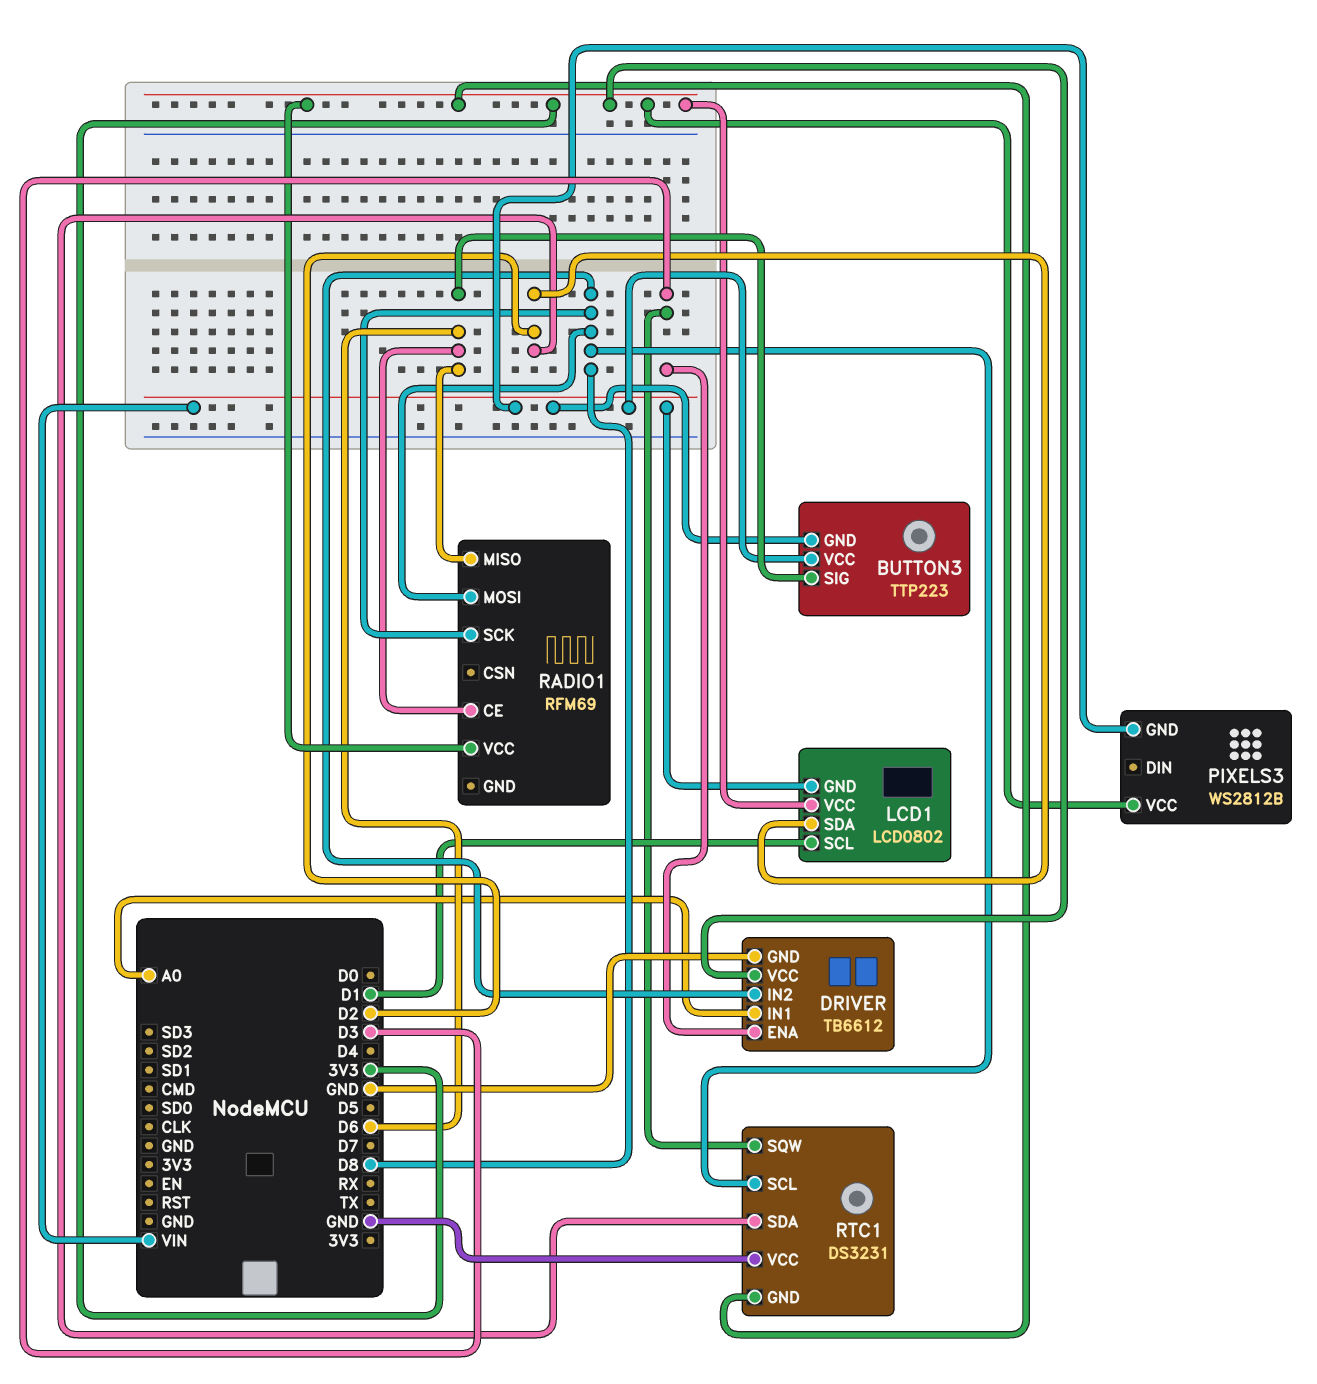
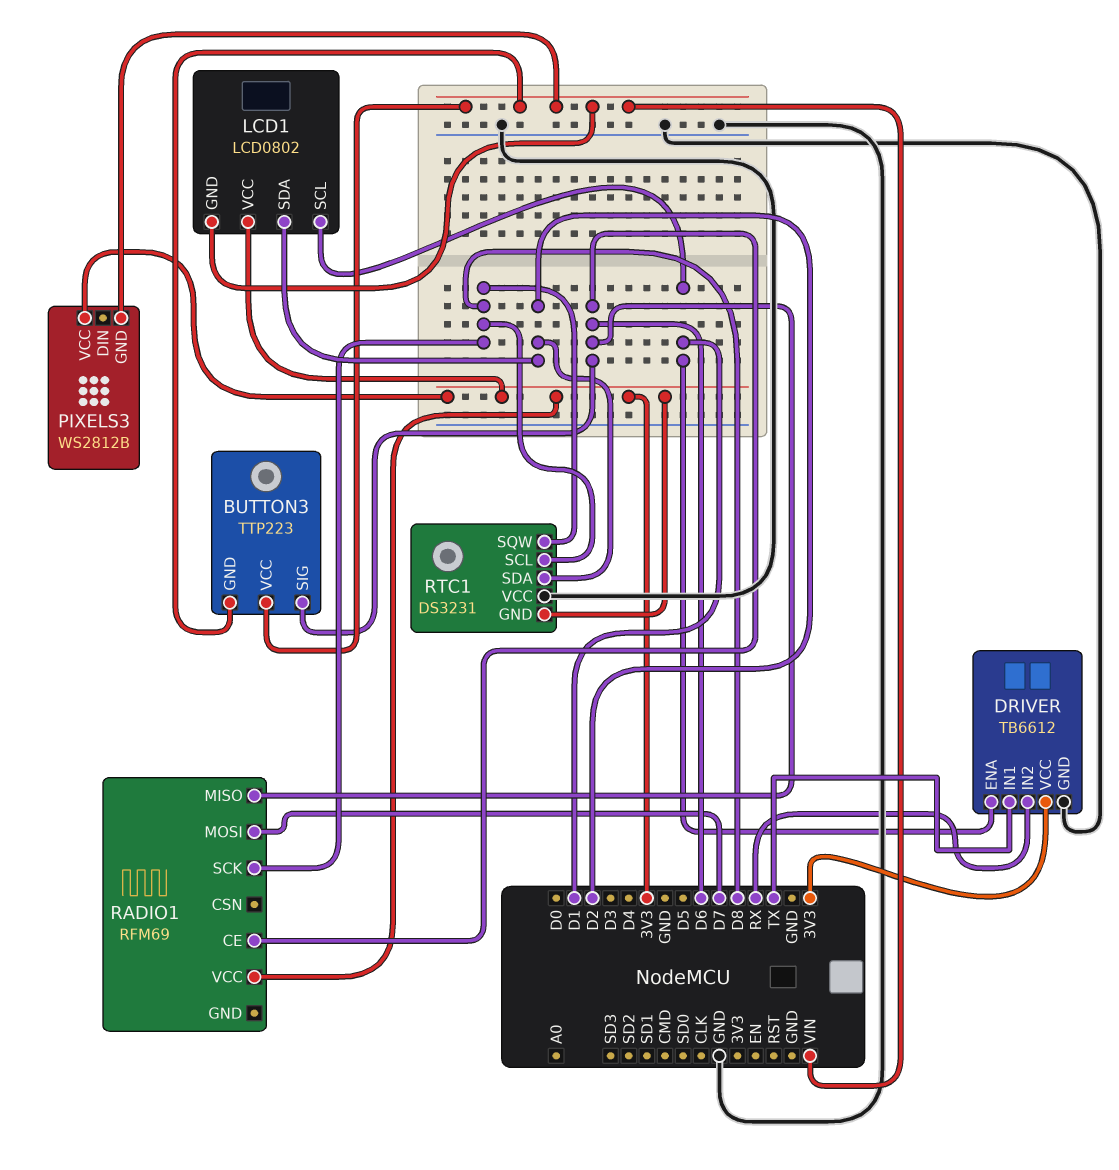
DRIVER pin ENA: D3 -> D1
DRIVER pin IN1: A0 -> TX
DRIVER pin IN2: D8 -> RX
RADIO1 pin MOSI: D8 -> D7
RTC1 pin SQW: D3 -> D8

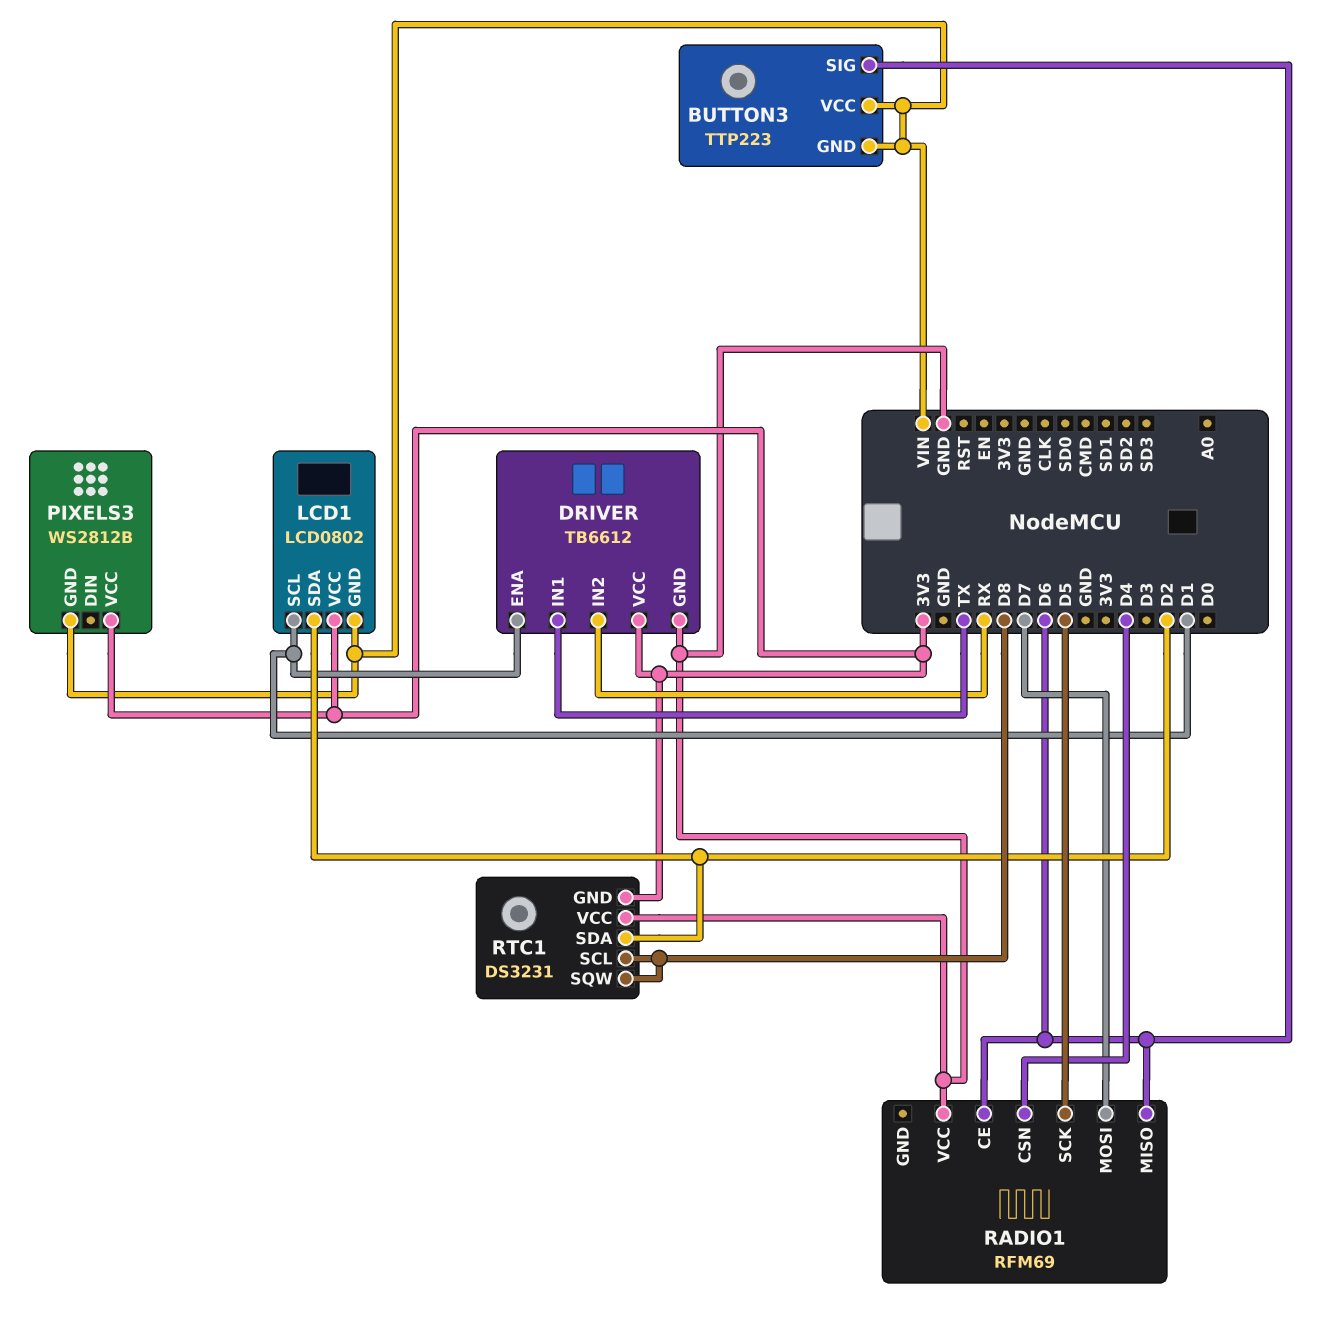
RADIO1 pin CSN: none -> D4
RADIO1 pin SCK: D8 -> D5
RADIO1 pin VCC: 3V3 -> GND

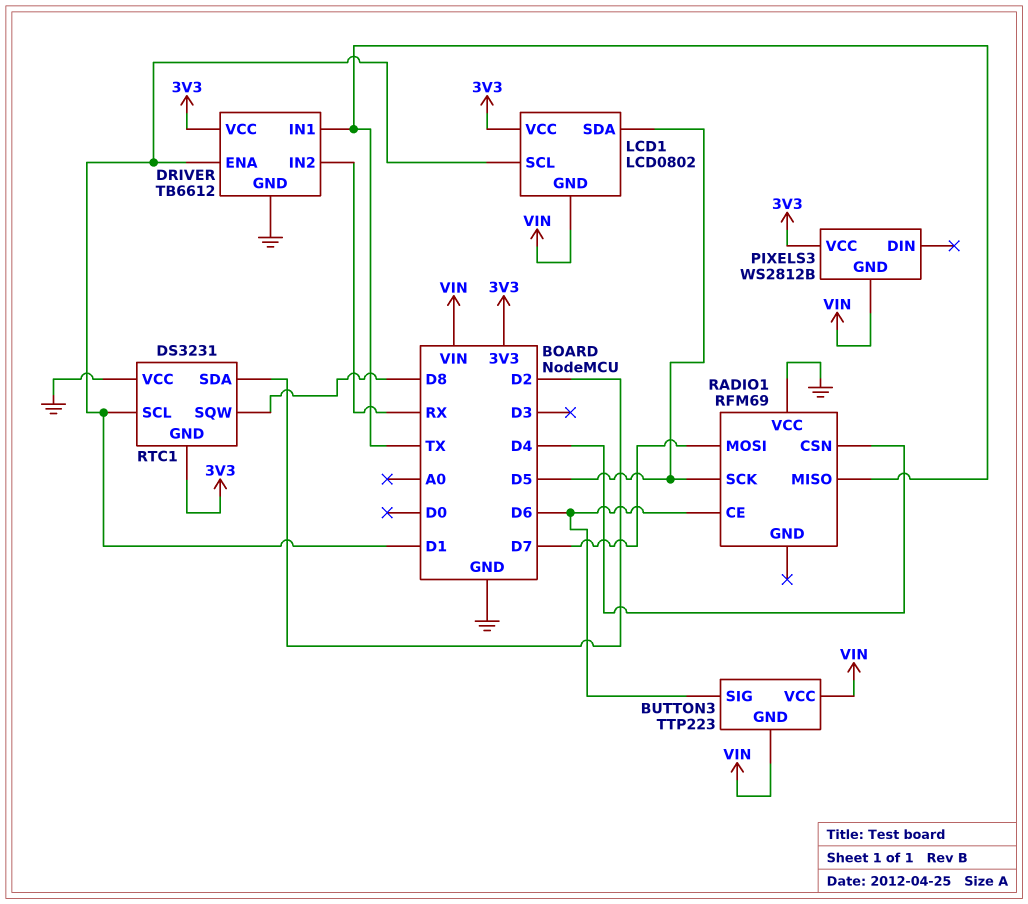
LCD1 pin SDA: D2 -> D5
RADIO1 pin MISO: D6 -> TX
RTC1 pin SCL: D8 -> D1

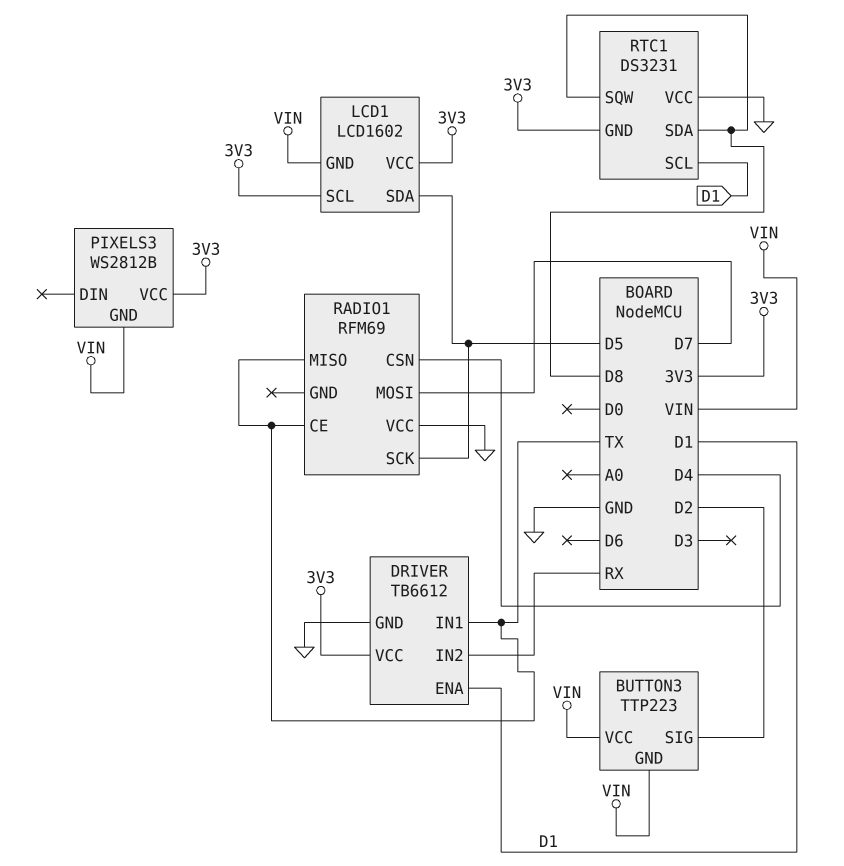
BUTTON3 pin SIG: D6 -> D2
LCD1: LCD0802 -> LCD1602
LCD1 pin SCL: D1 -> 3V3
RADIO1 pin CE: D6 -> TX
RTC1 pin SDA: D2 -> D8

